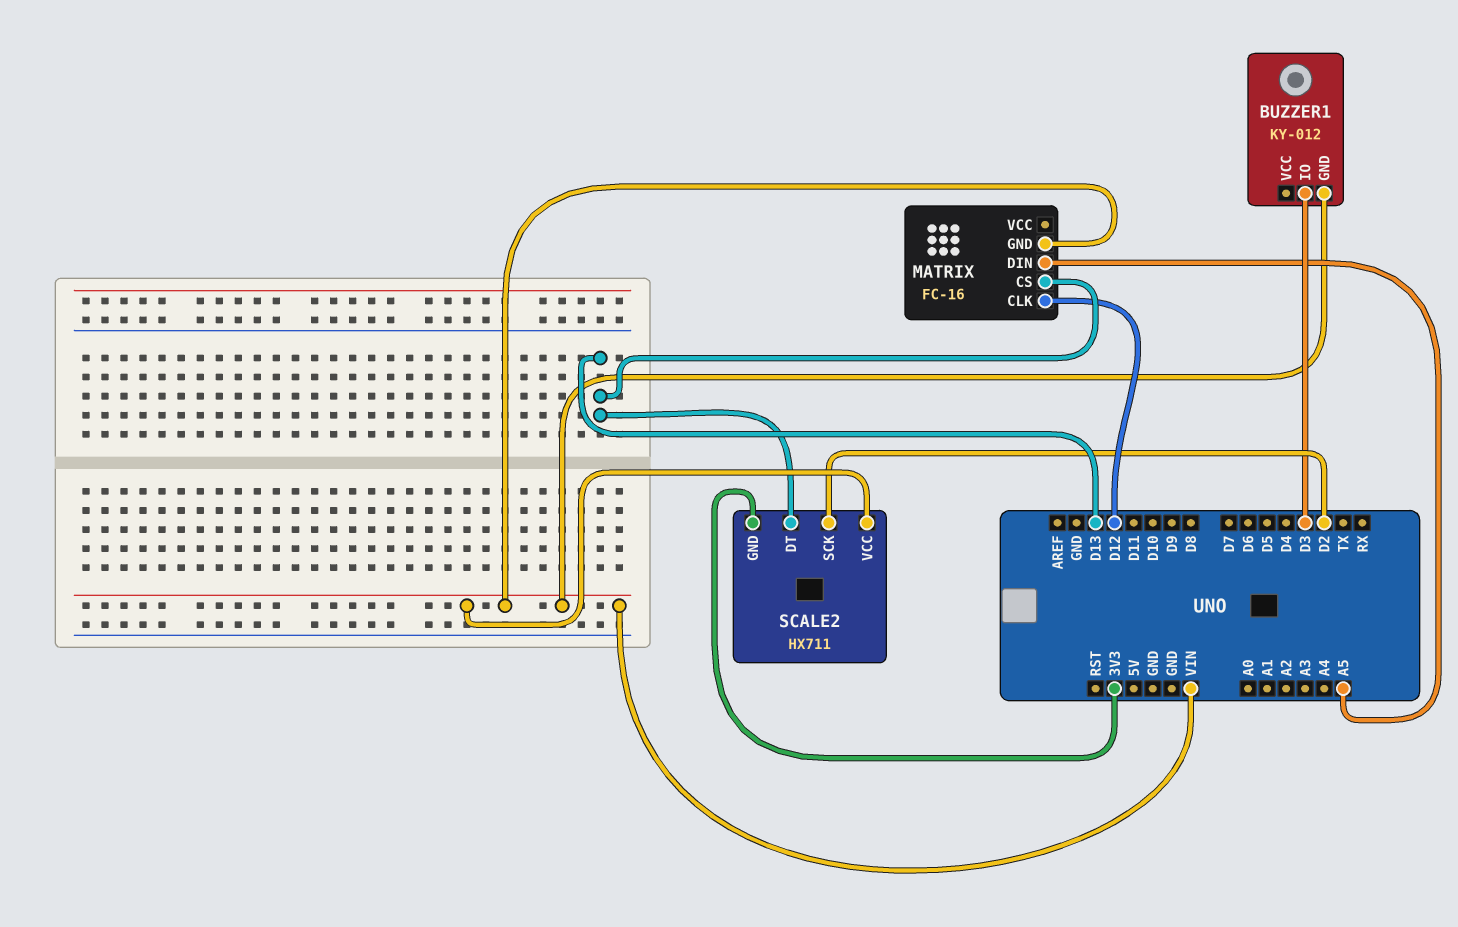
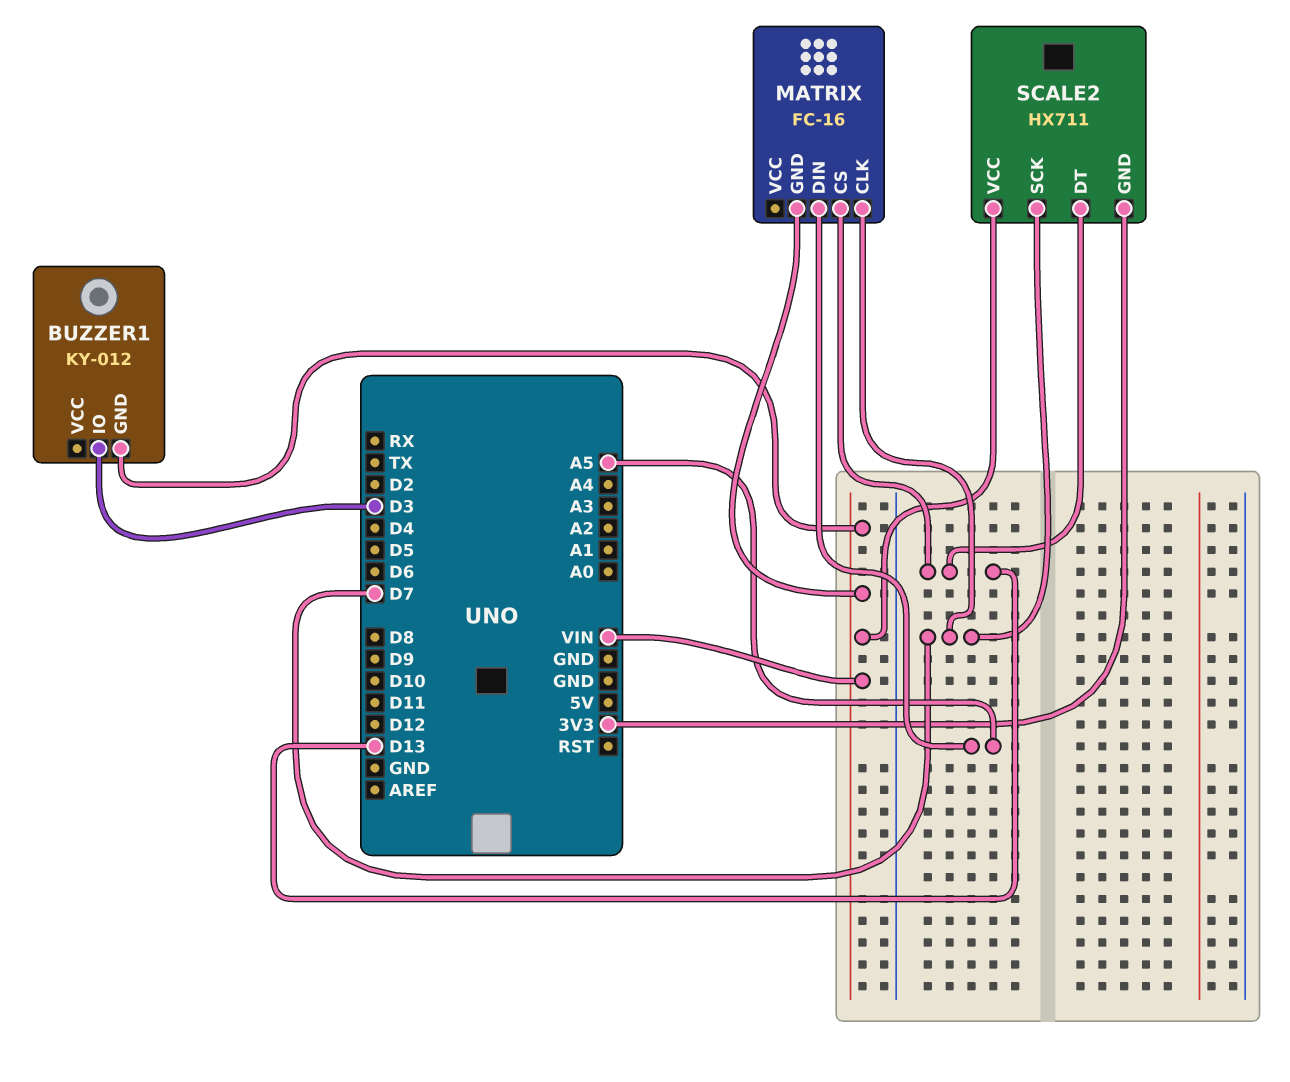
MATRIX pin CLK: D12 -> D7
SCALE2 pin SCK: D2 -> D7

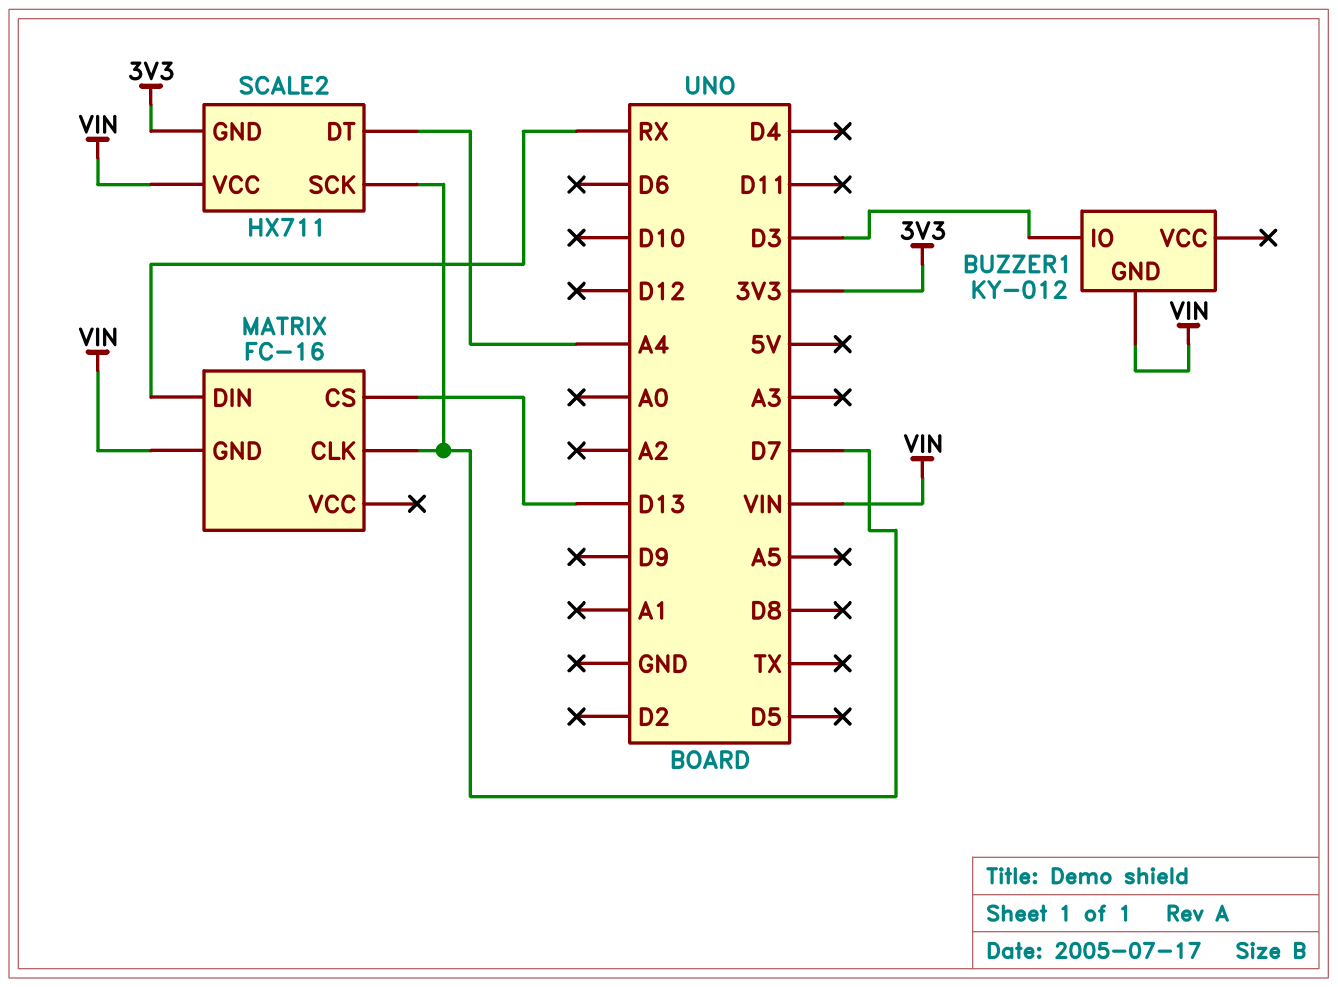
MATRIX pin DIN: A5 -> RX
SCALE2 pin DT: D13 -> A4

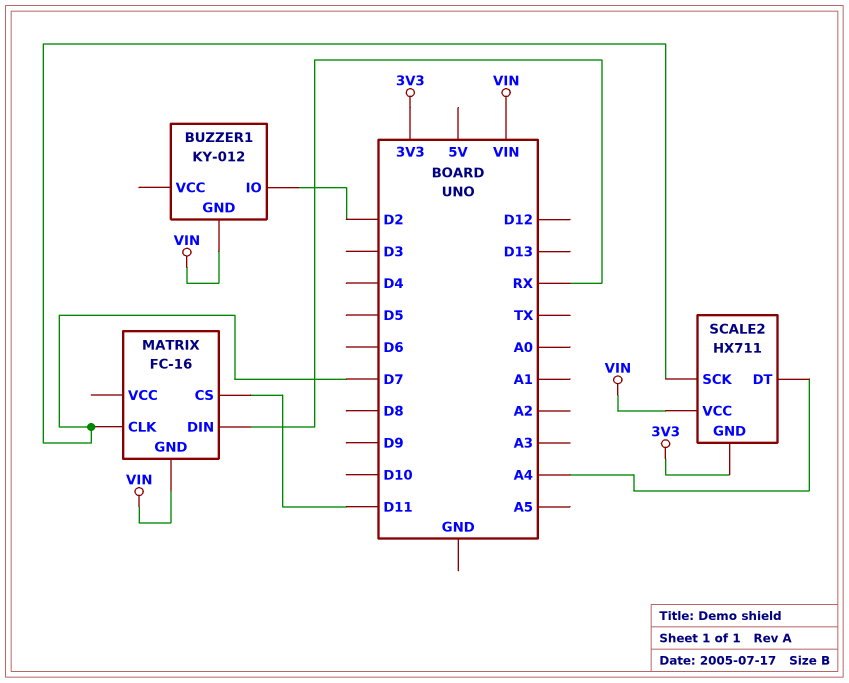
BUZZER1 pin IO: D3 -> D2
MATRIX pin CS: D13 -> D11

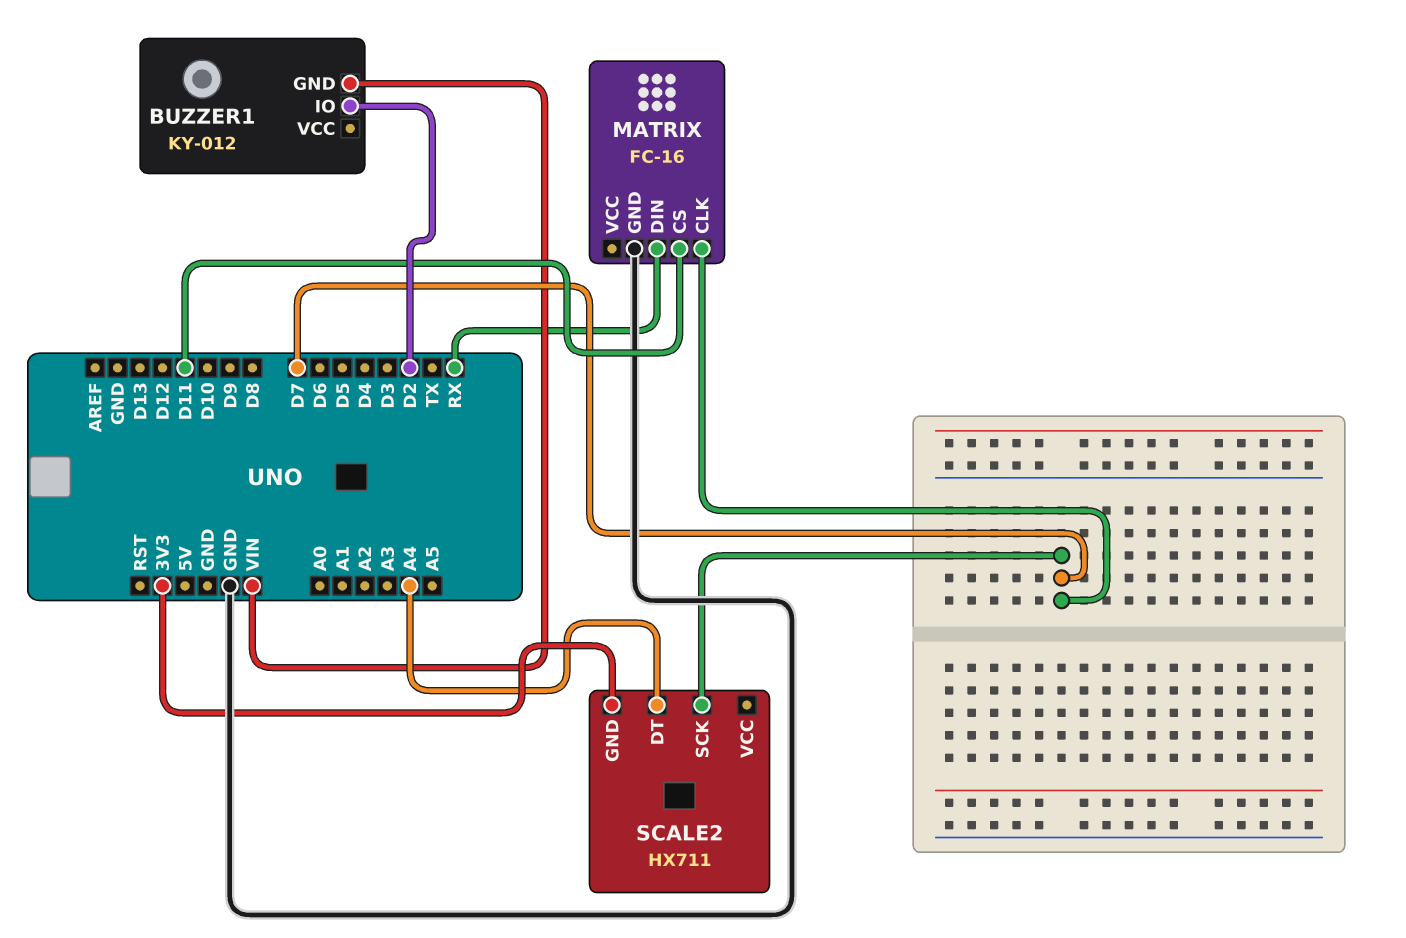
MATRIX pin GND: VIN -> GND
SCALE2 pin VCC: VIN -> none

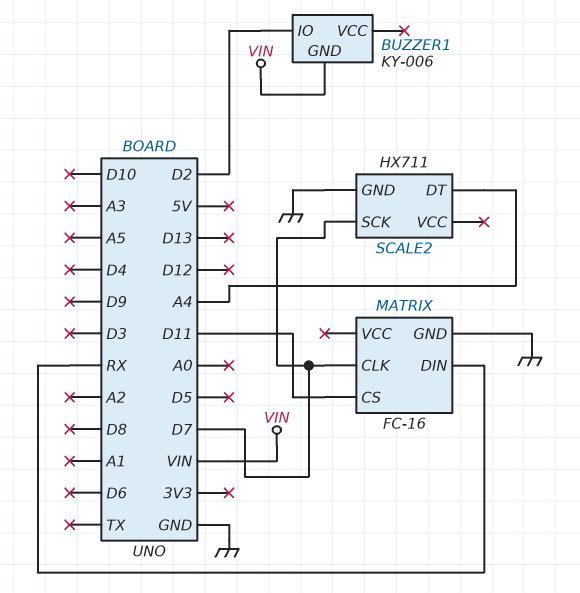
BUZZER1: KY-012 -> KY-006
SCALE2 pin GND: 3V3 -> GND

